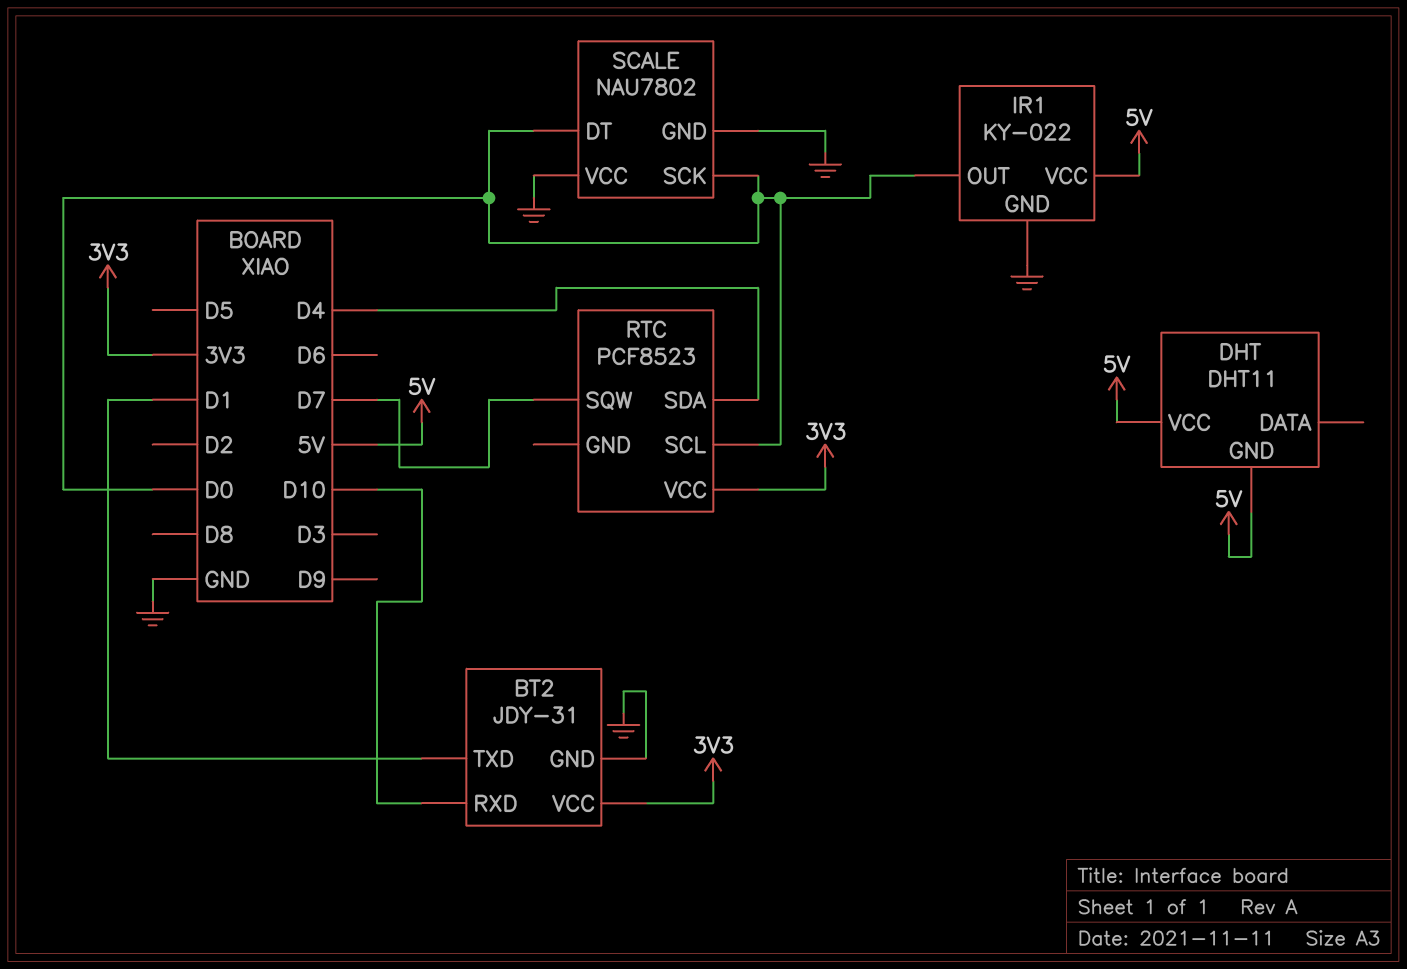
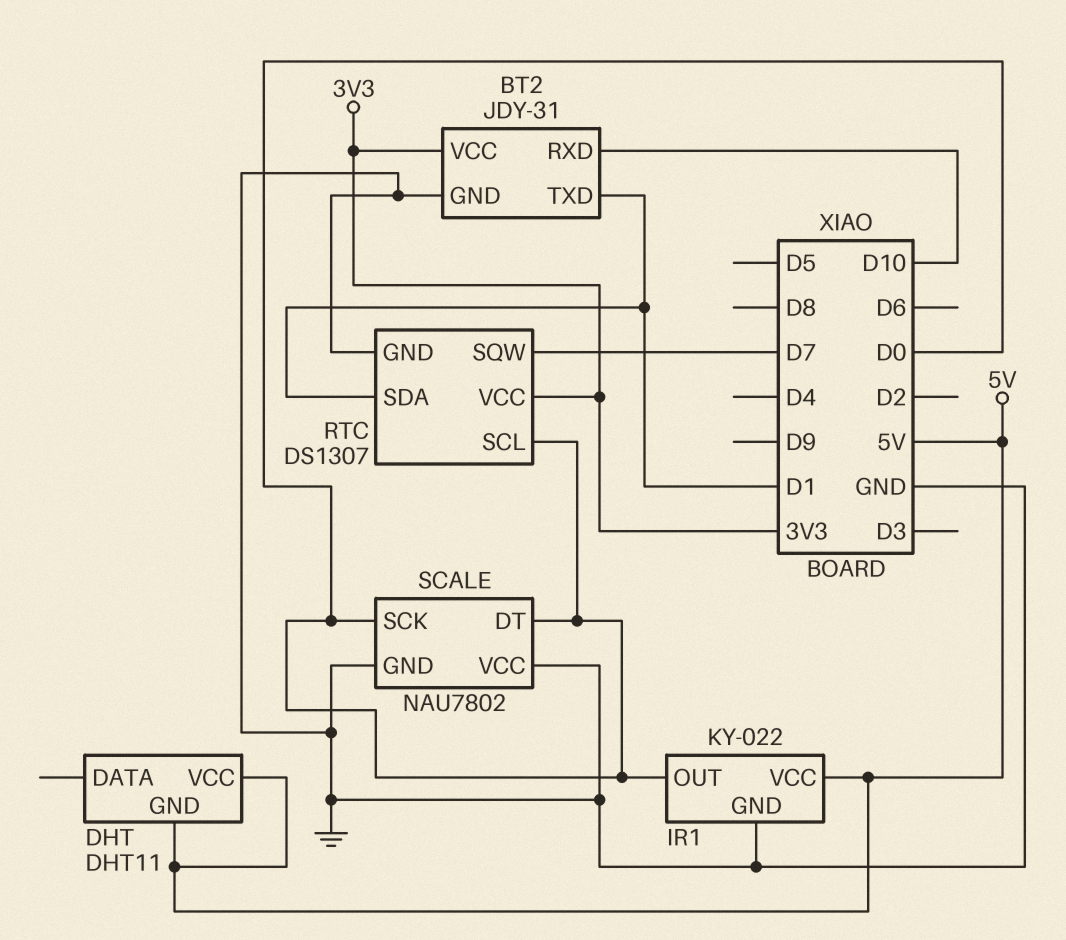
RTC: PCF8523 -> DS1307
RTC pin GND: none -> GND
RTC pin SDA: D4 -> D1

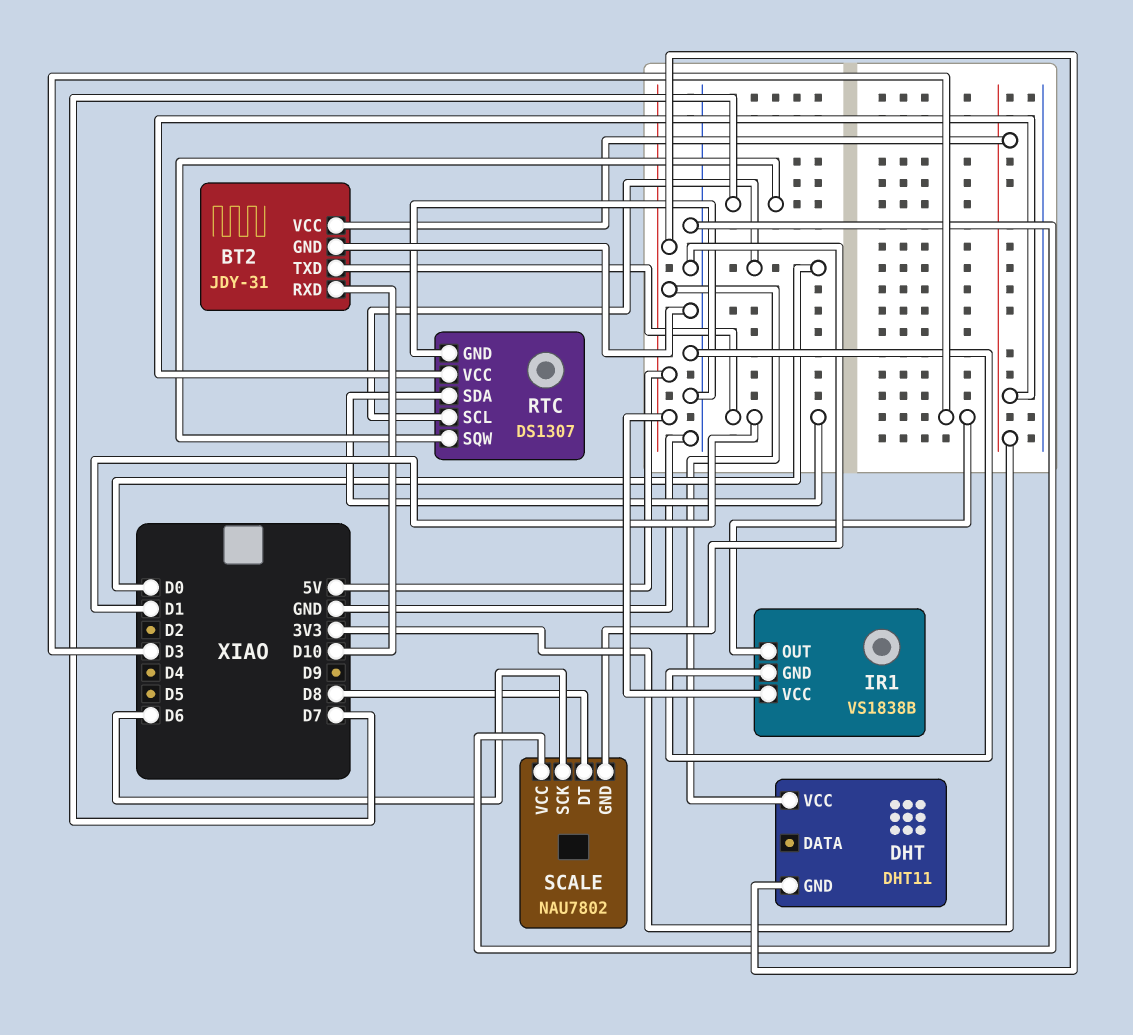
IR1: KY-022 -> VS1838B
IR1 pin OUT: D0 -> D3
SCALE pin DT: D0 -> D8
SCALE pin SCK: D0 -> D6

